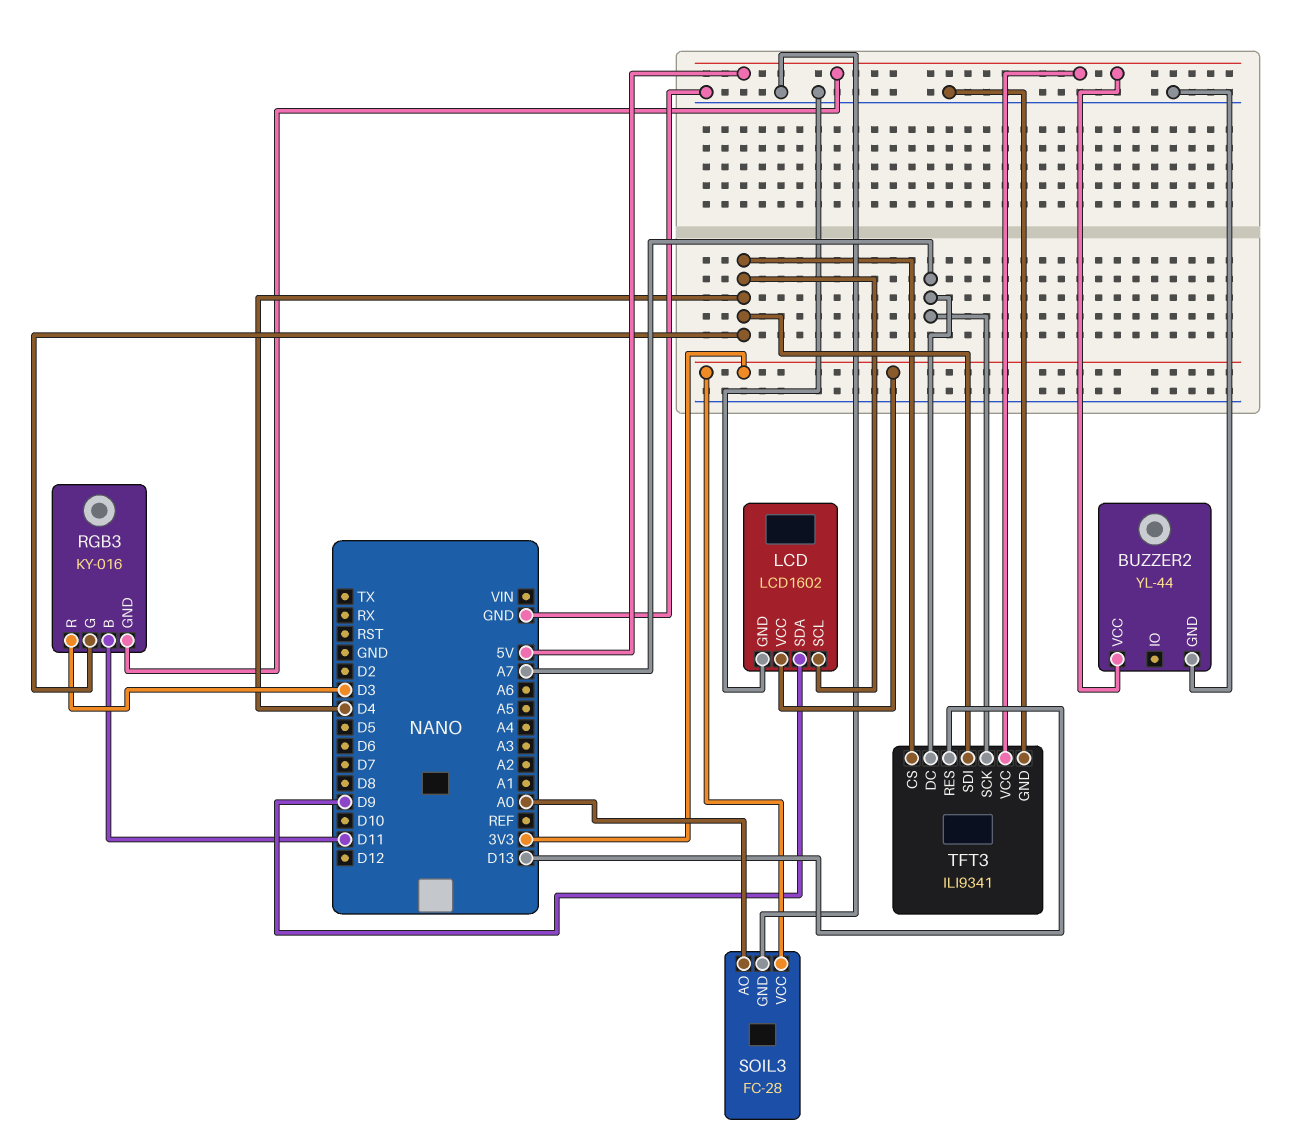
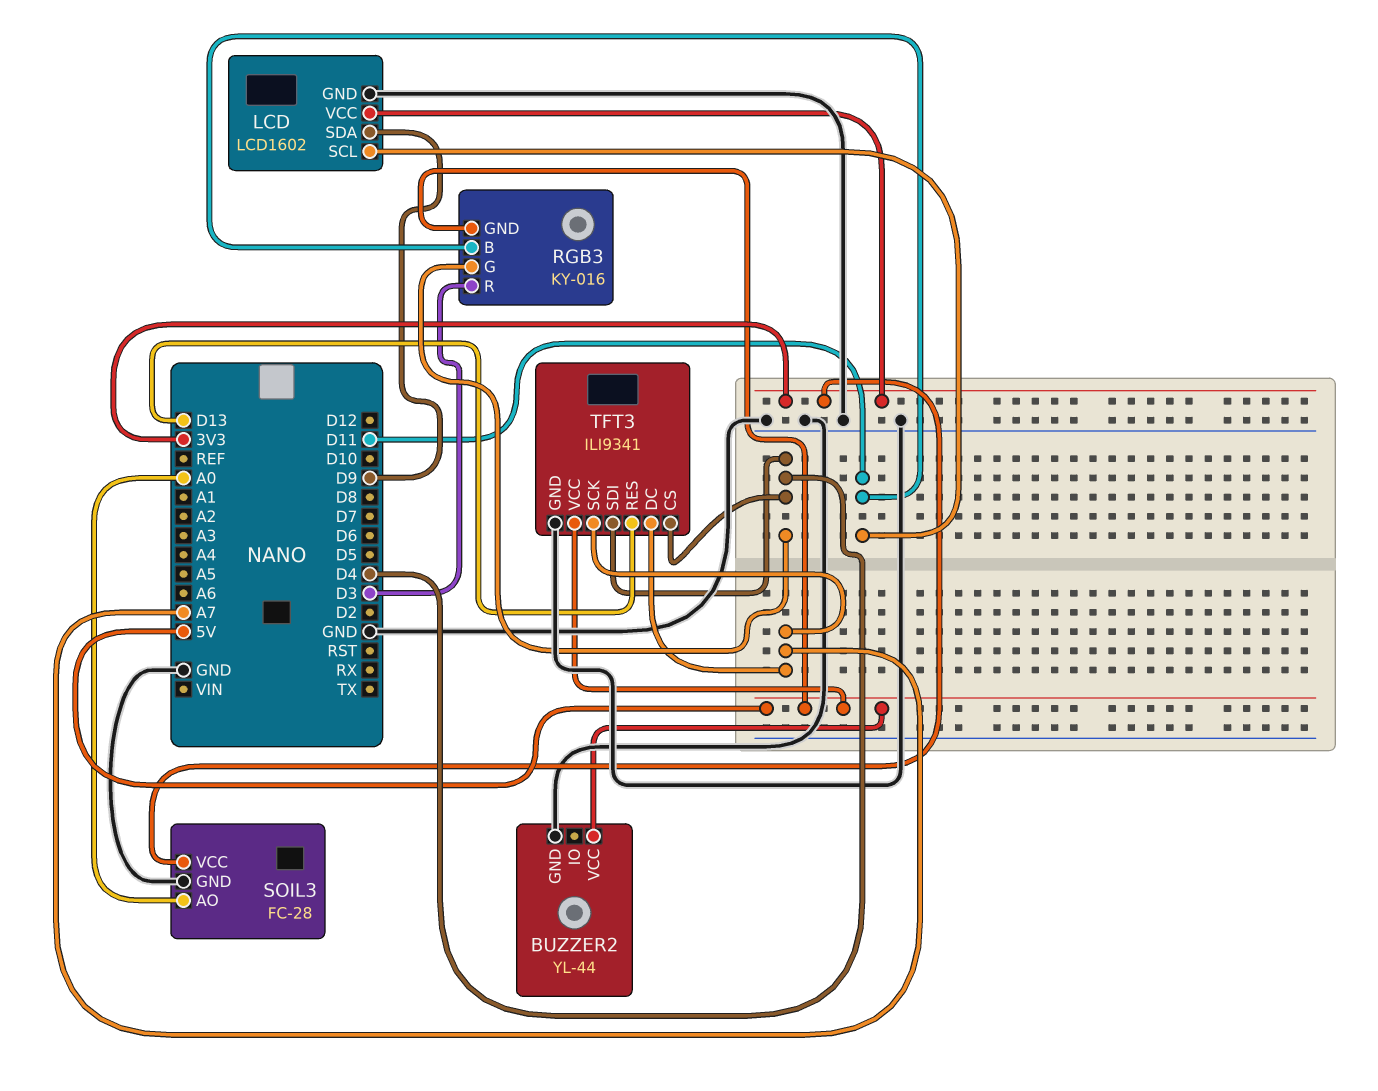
LCD pin SCL: D4 -> D11

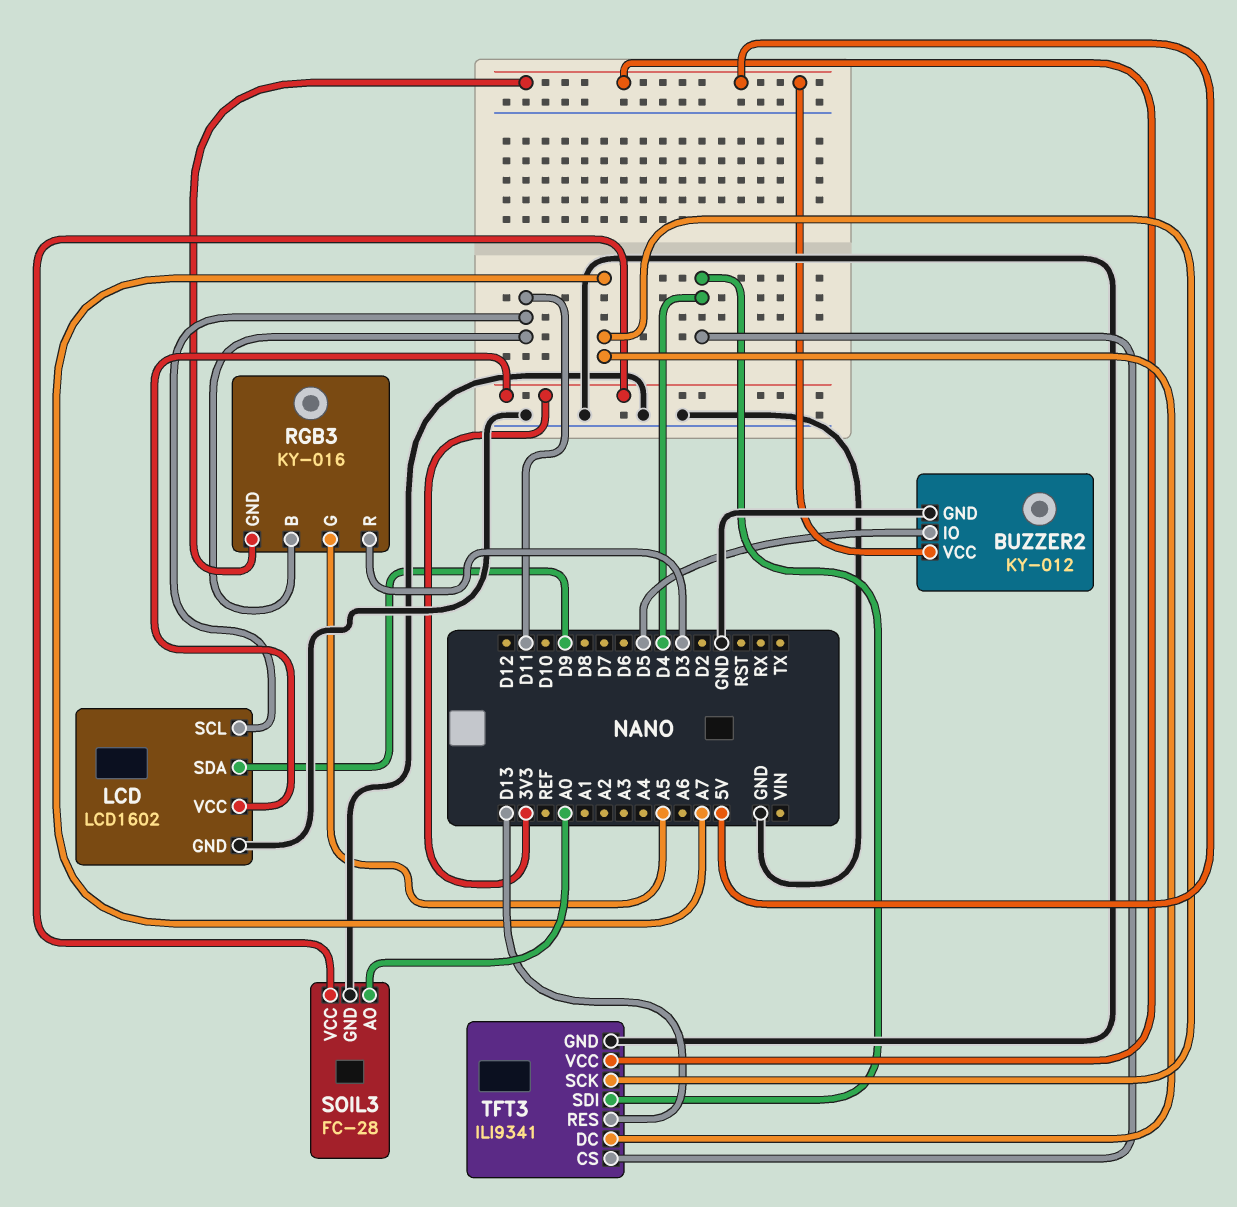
BUZZER2: YL-44 -> KY-012
BUZZER2 pin IO: none -> D5
RGB3 pin G: D4 -> A5

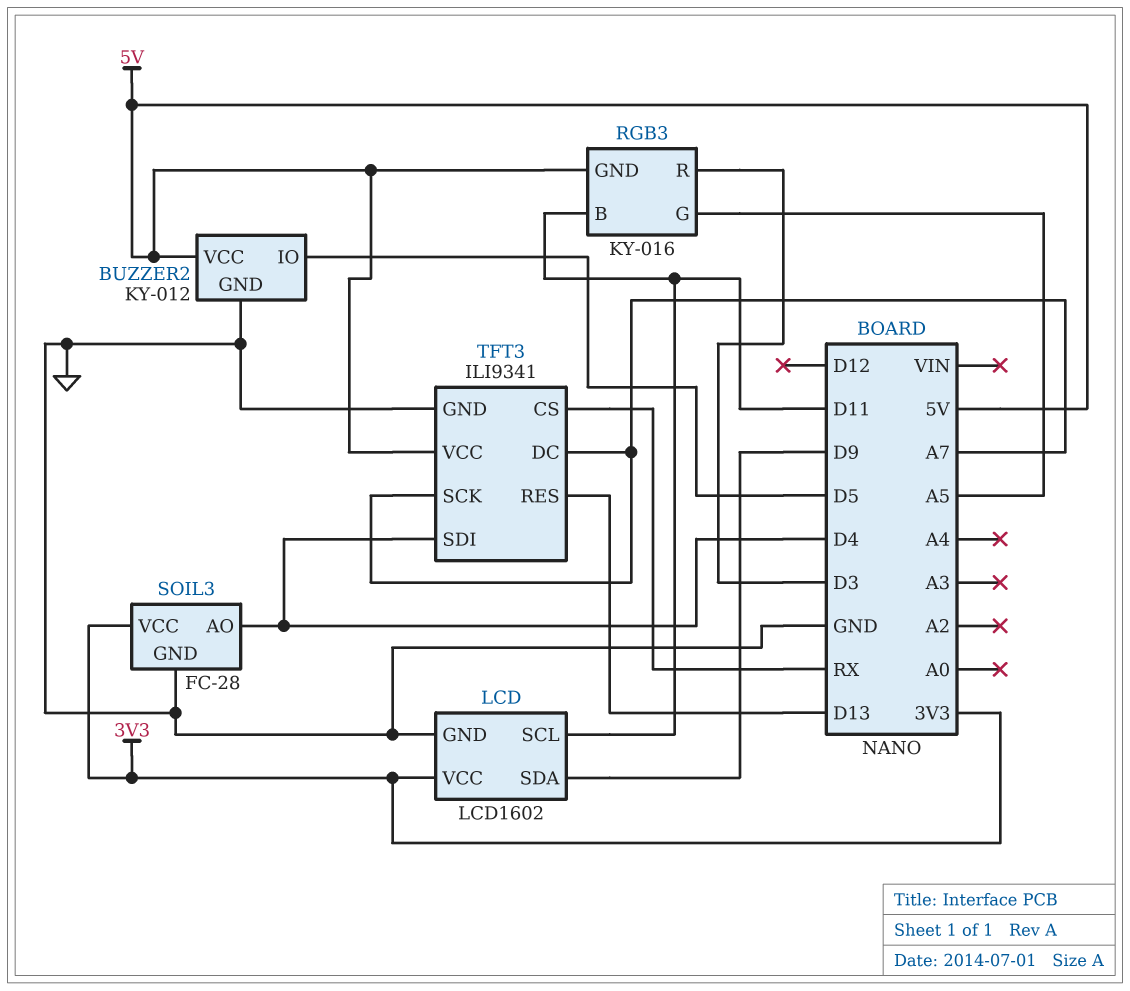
SOIL3 pin AO: A0 -> D4
TFT3 pin CS: D4 -> RX

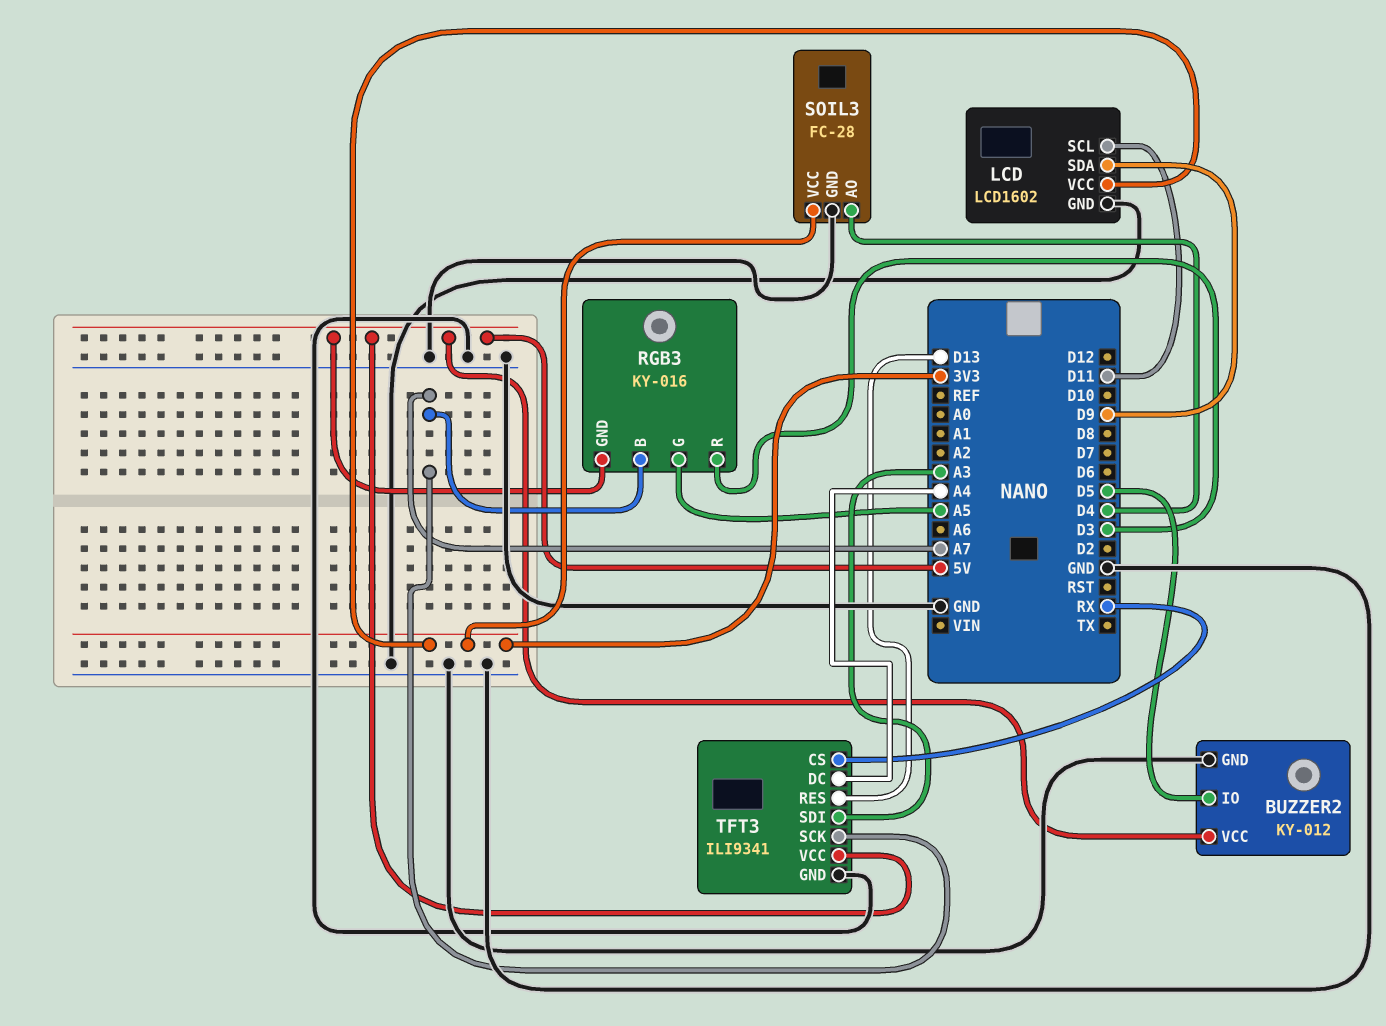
RGB3 pin B: D11 -> A7
TFT3 pin DC: A7 -> A4
TFT3 pin SDI: D4 -> A3

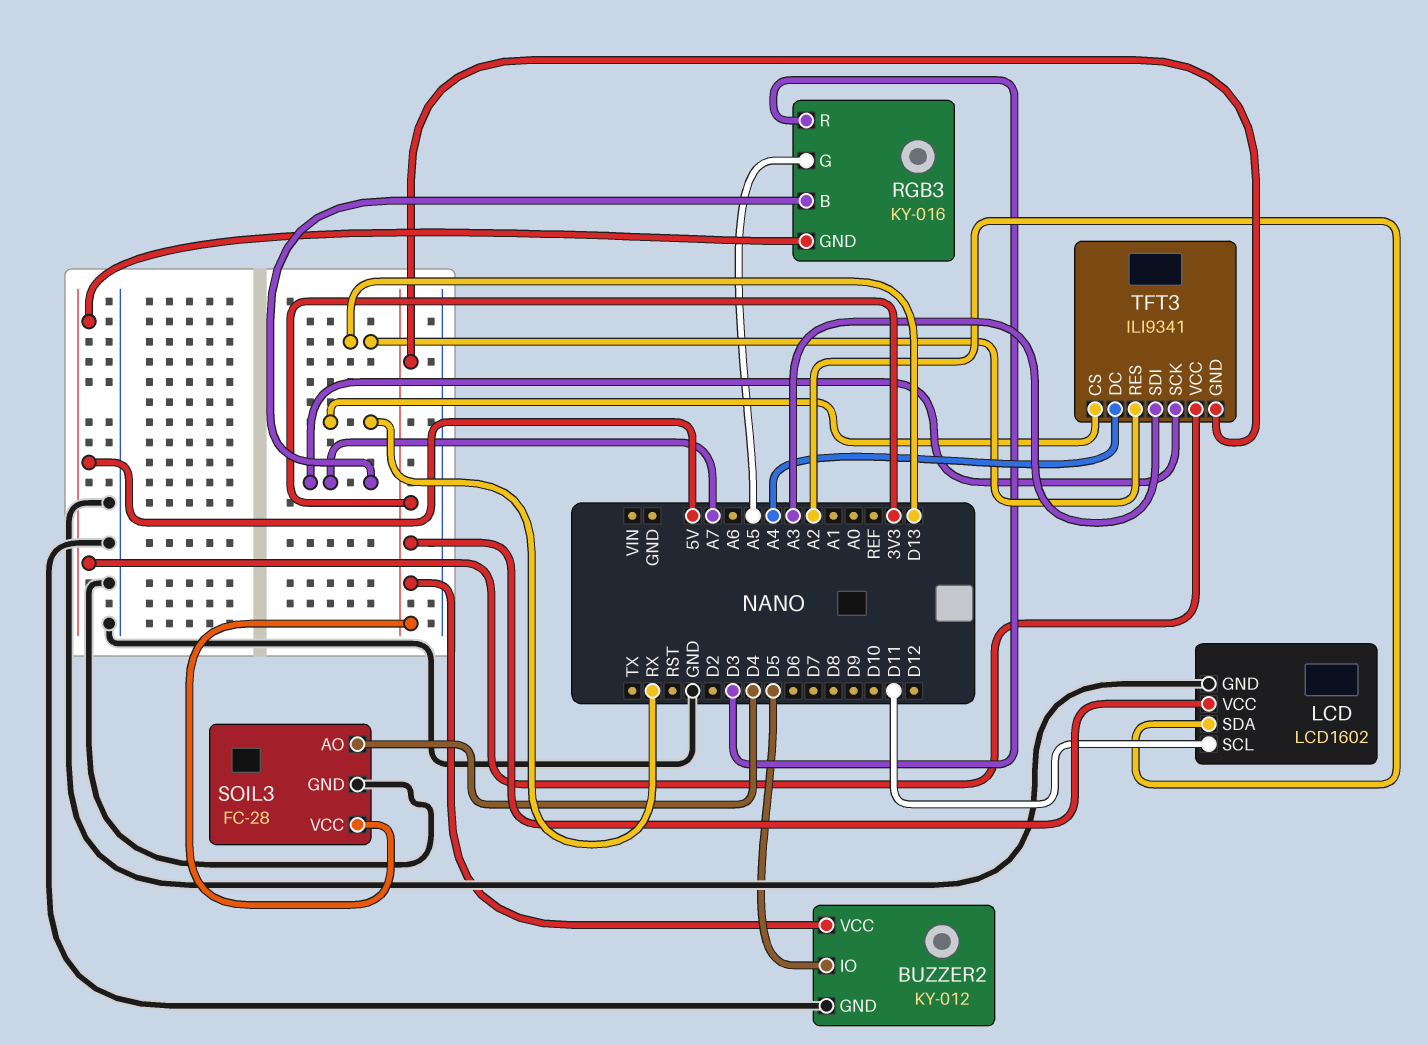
BUZZER2 pin VCC: 5V -> 3V3
LCD pin SDA: D9 -> A2
TFT3 pin GND: GND -> 3V3

